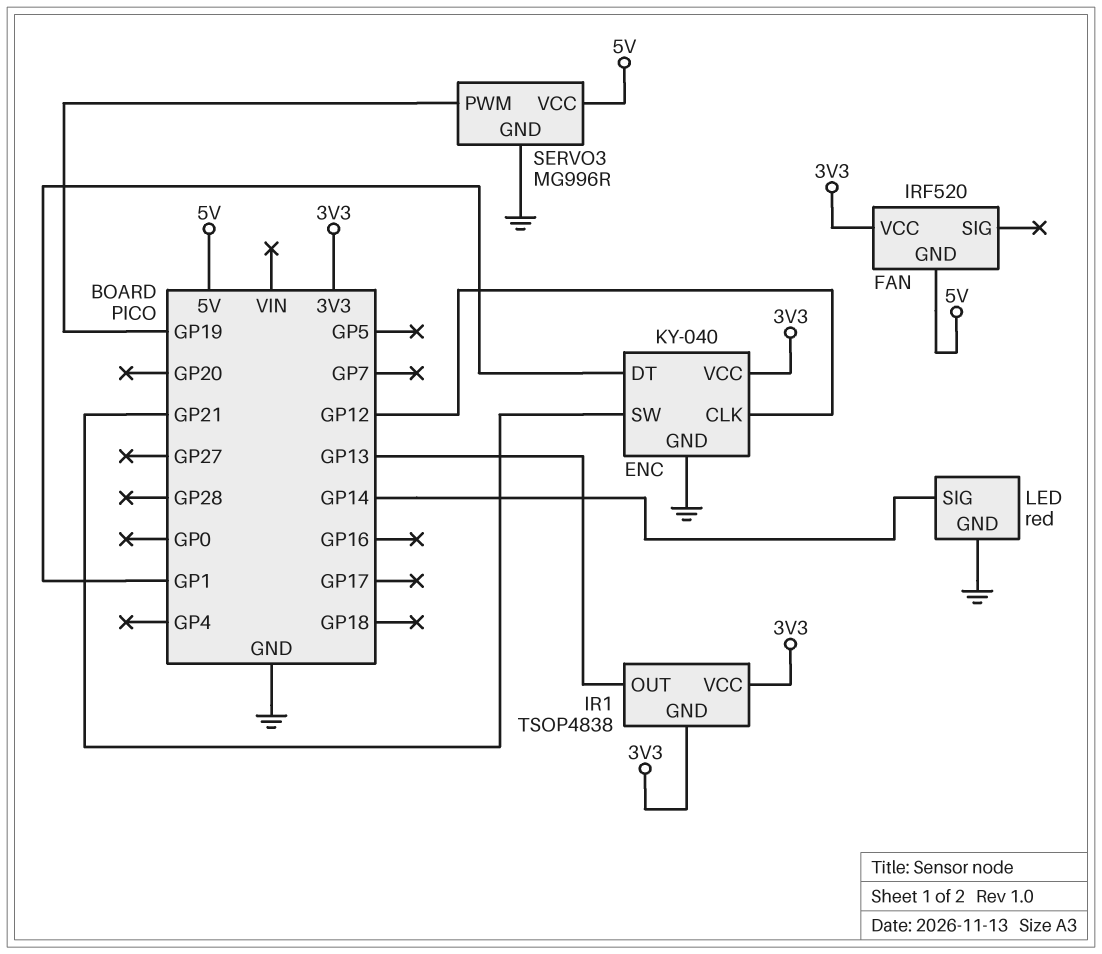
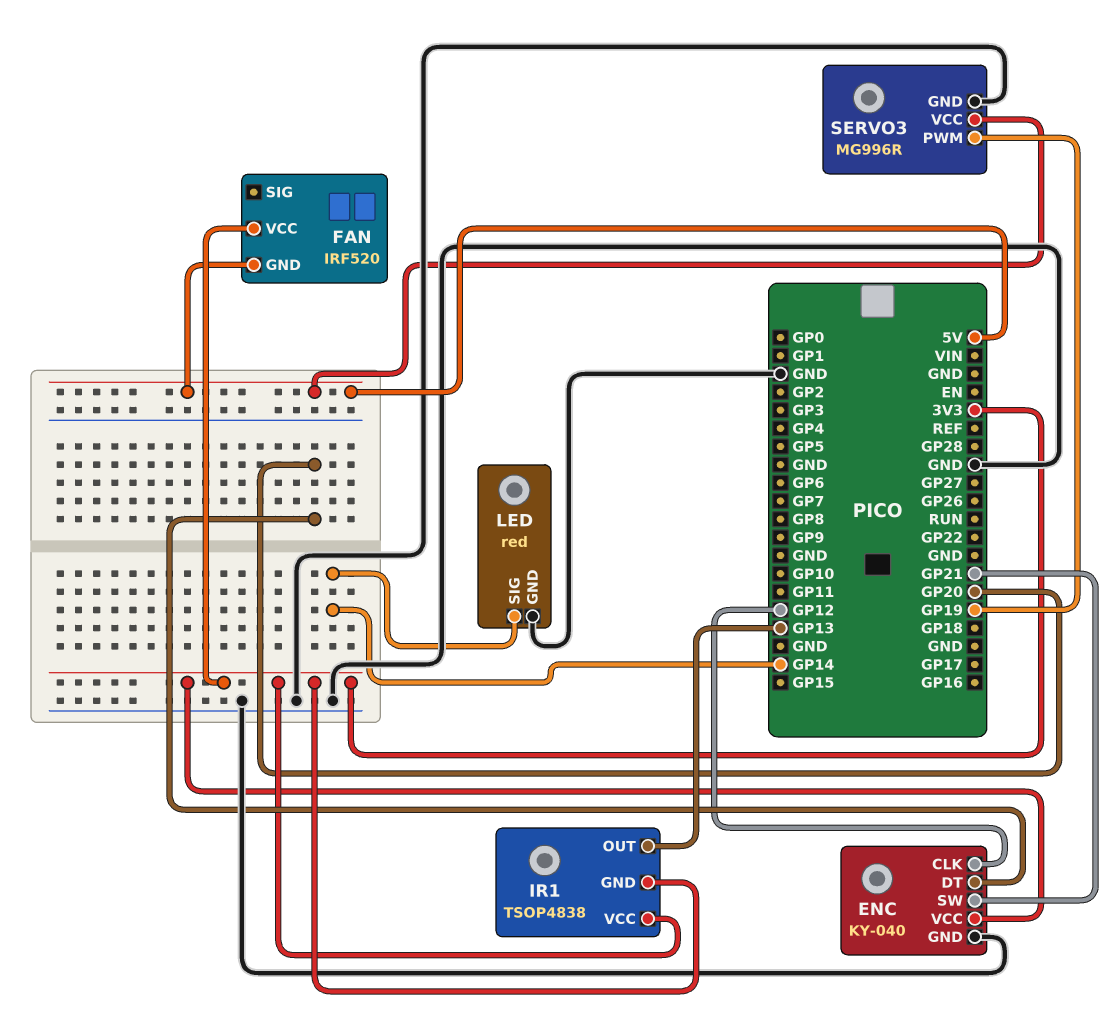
ENC pin DT: GP1 -> GP20

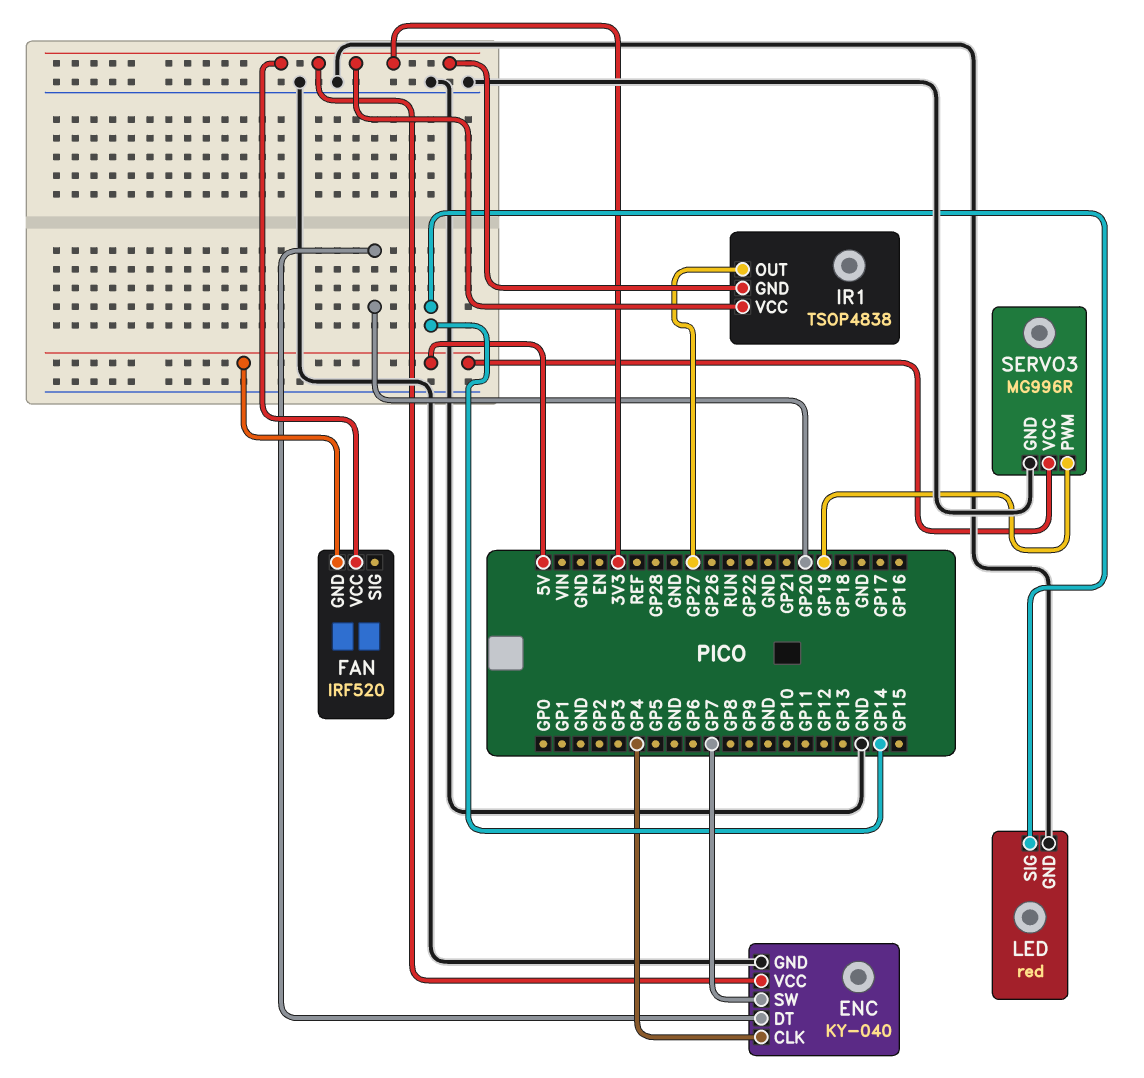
ENC pin CLK: GP12 -> GP4
ENC pin SW: GP21 -> GP7
IR1 pin OUT: GP13 -> GP27

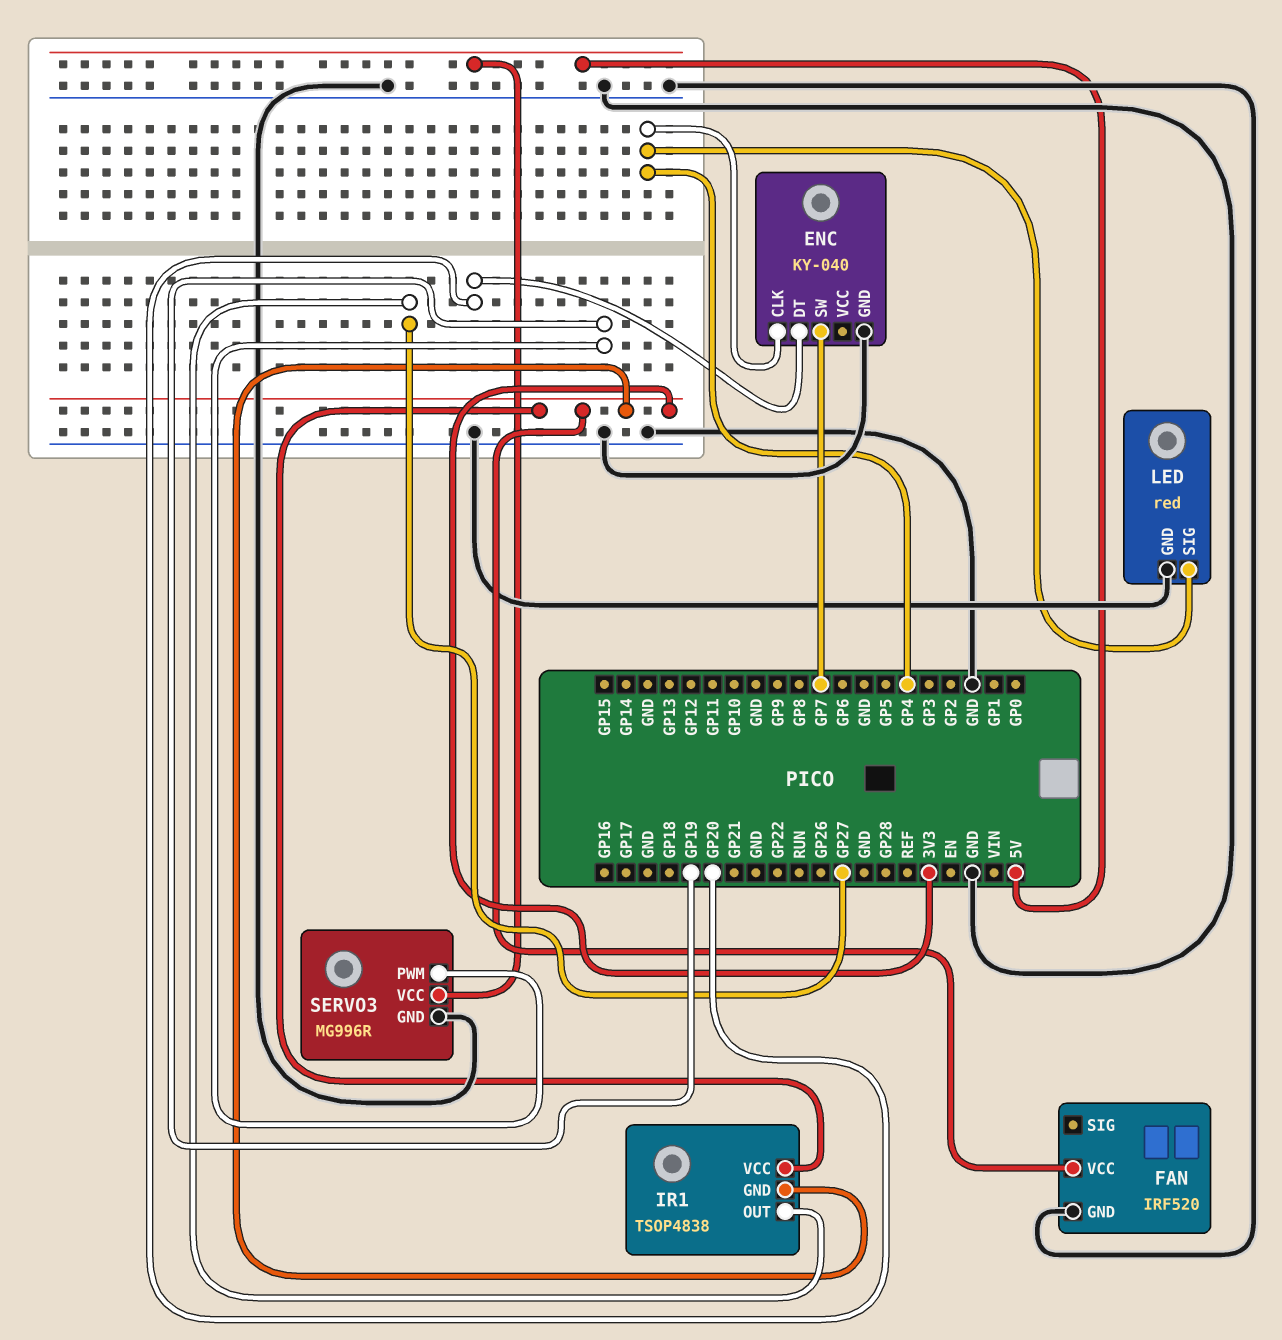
ENC pin VCC: 3V3 -> none
FAN pin GND: 5V -> GND
LED pin SIG: GP14 -> GP4

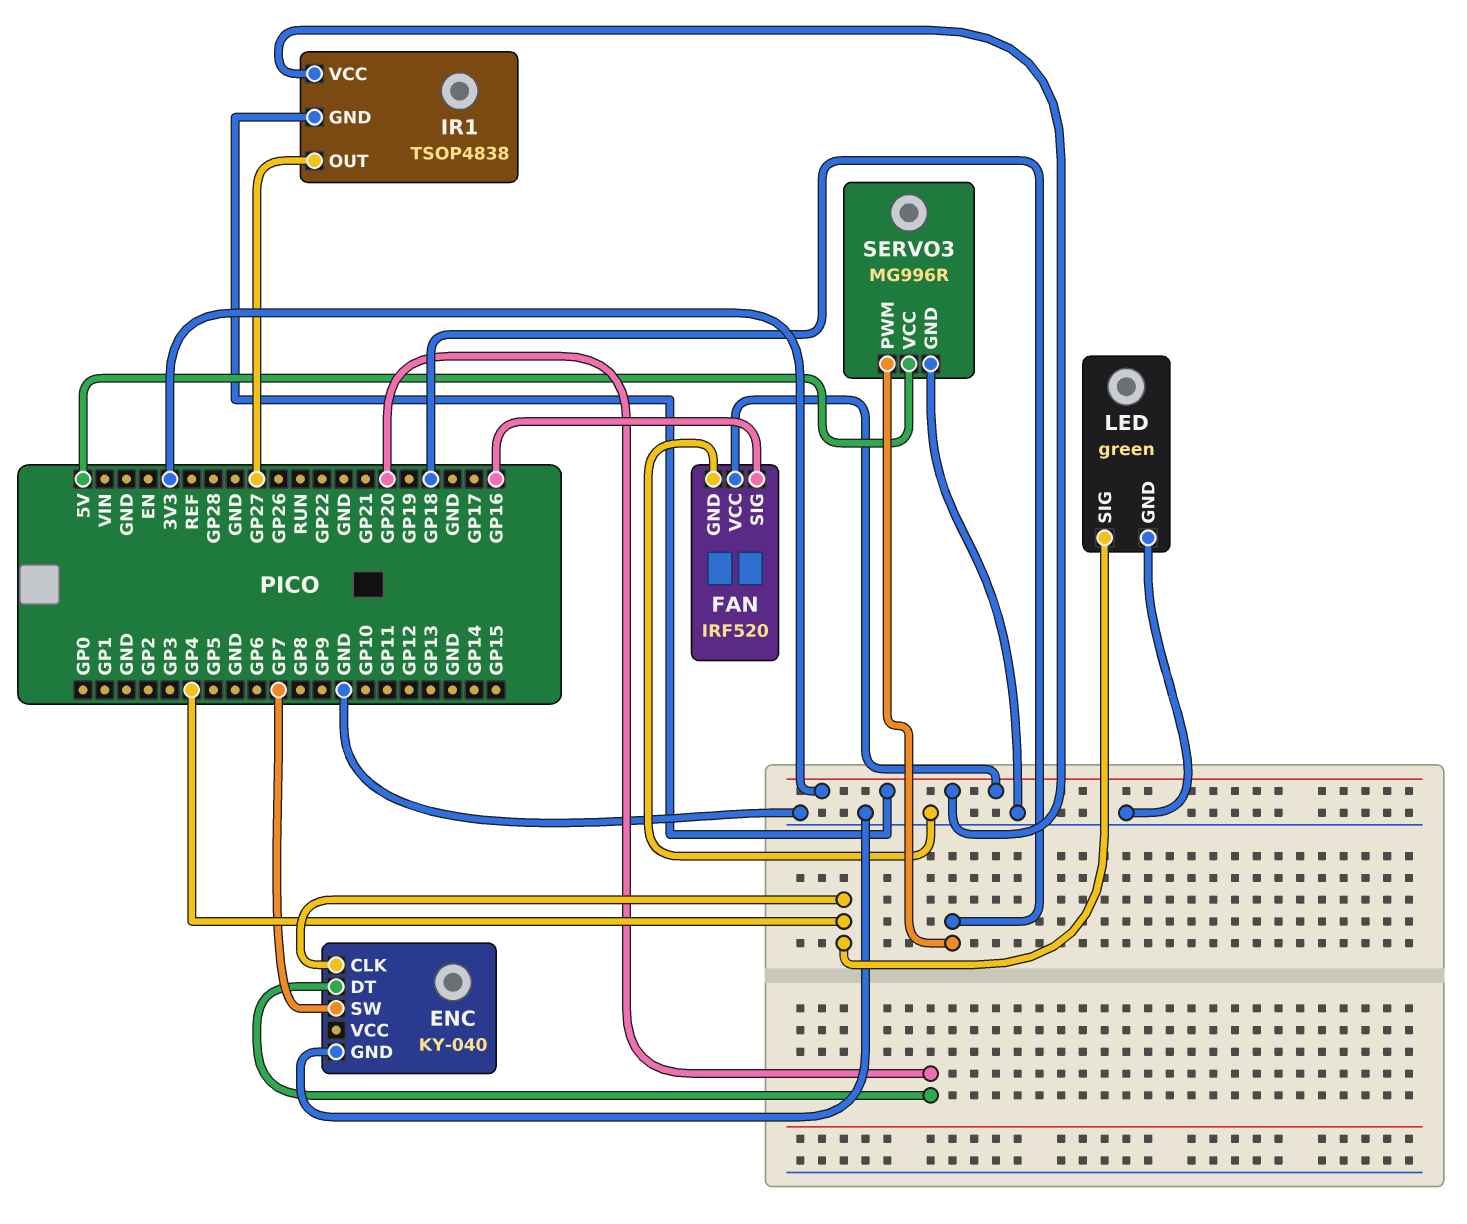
FAN pin SIG: none -> GP16
LED: red -> green
SERVO3 pin PWM: GP19 -> GP18

